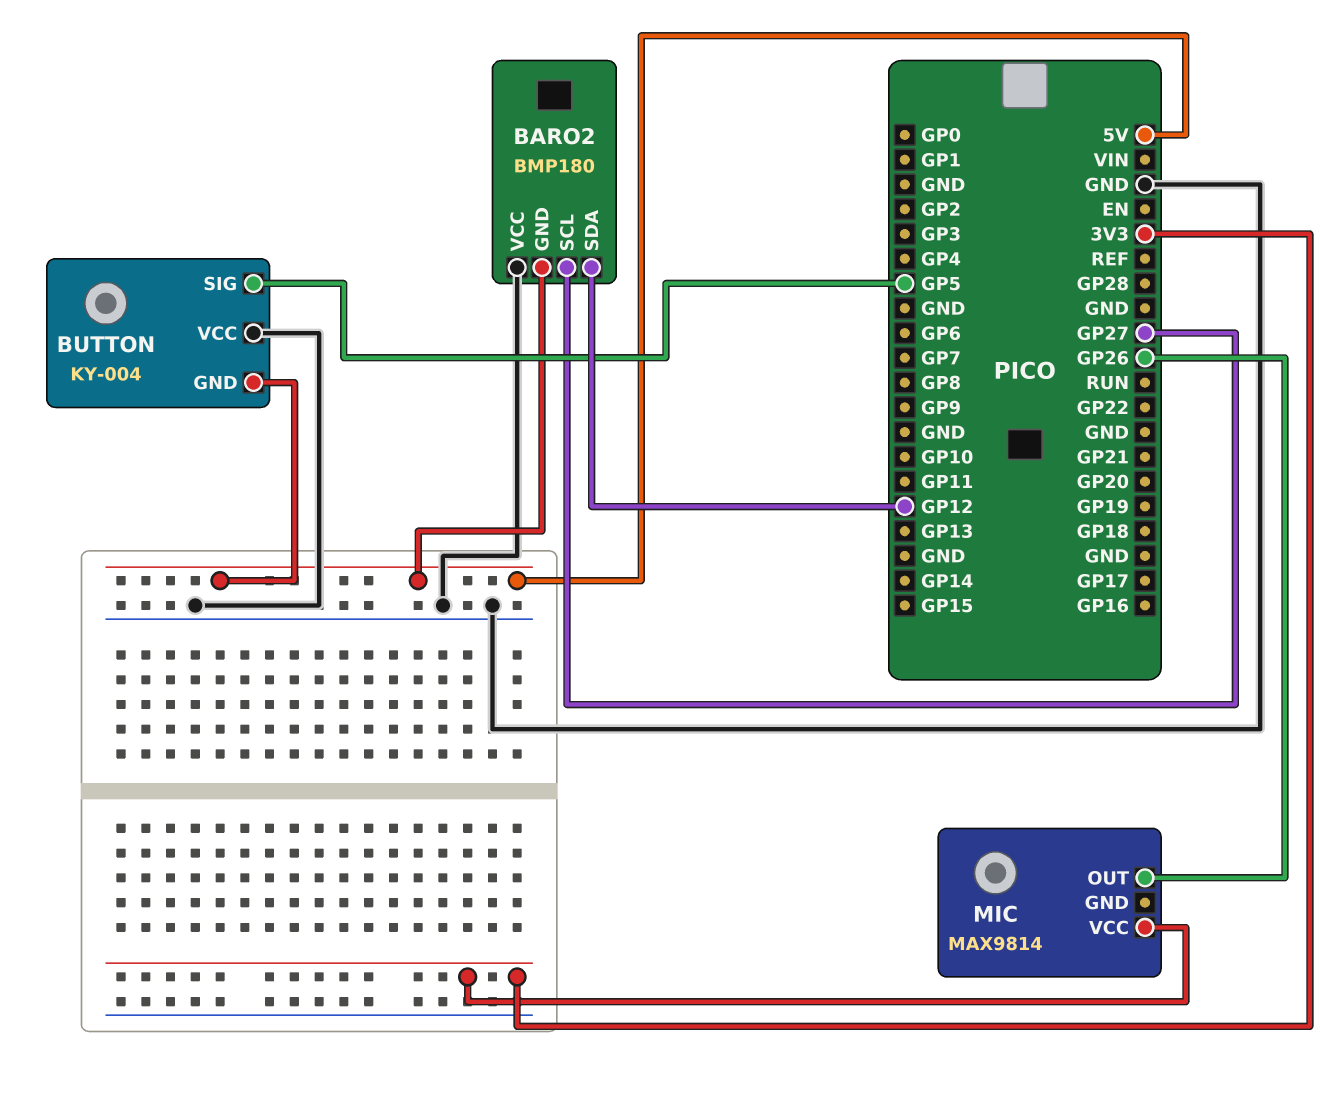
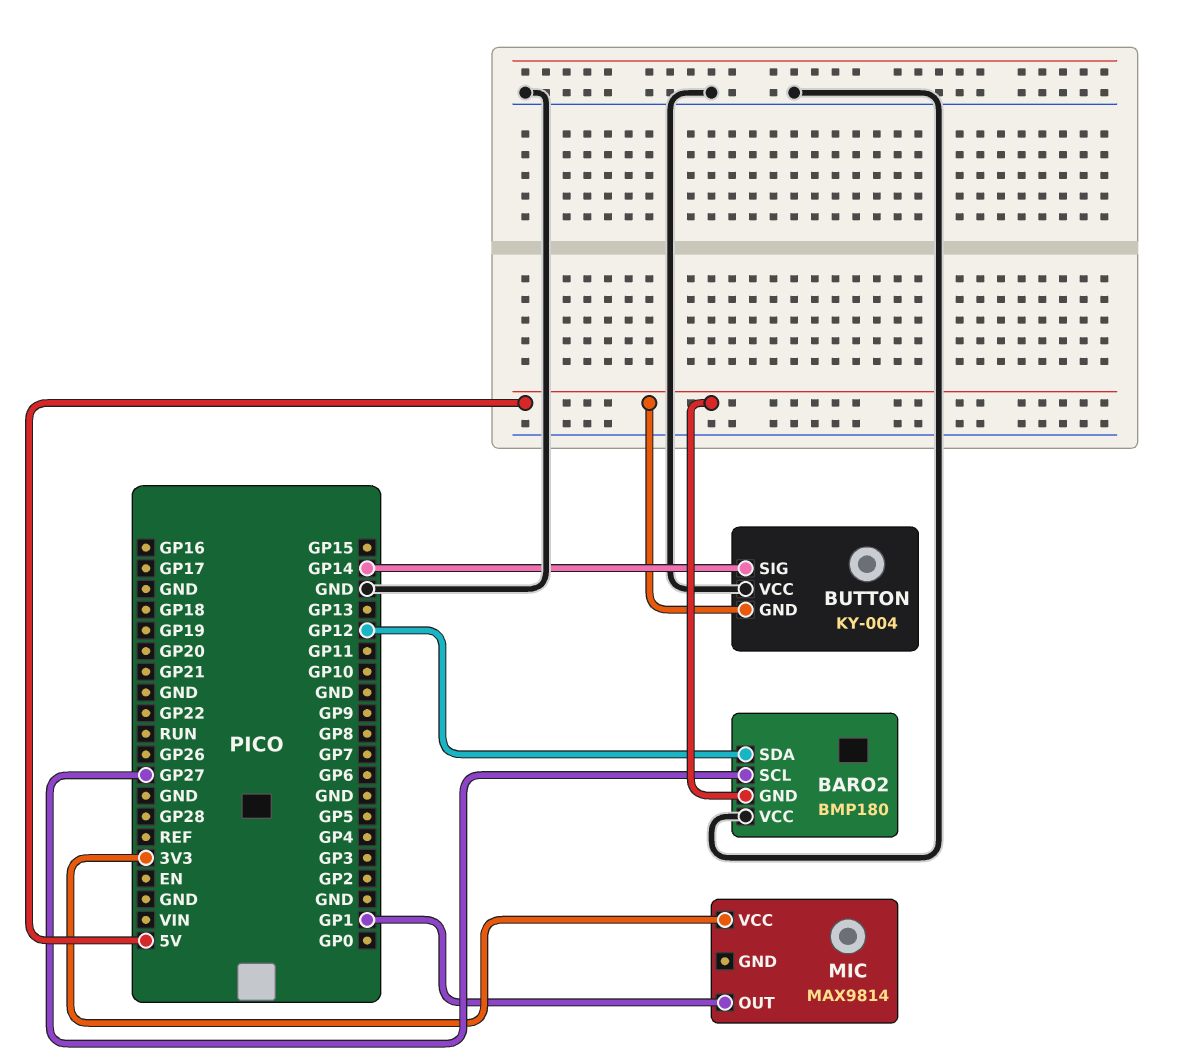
BUTTON pin SIG: GP5 -> GP14
MIC pin OUT: GP26 -> GP1

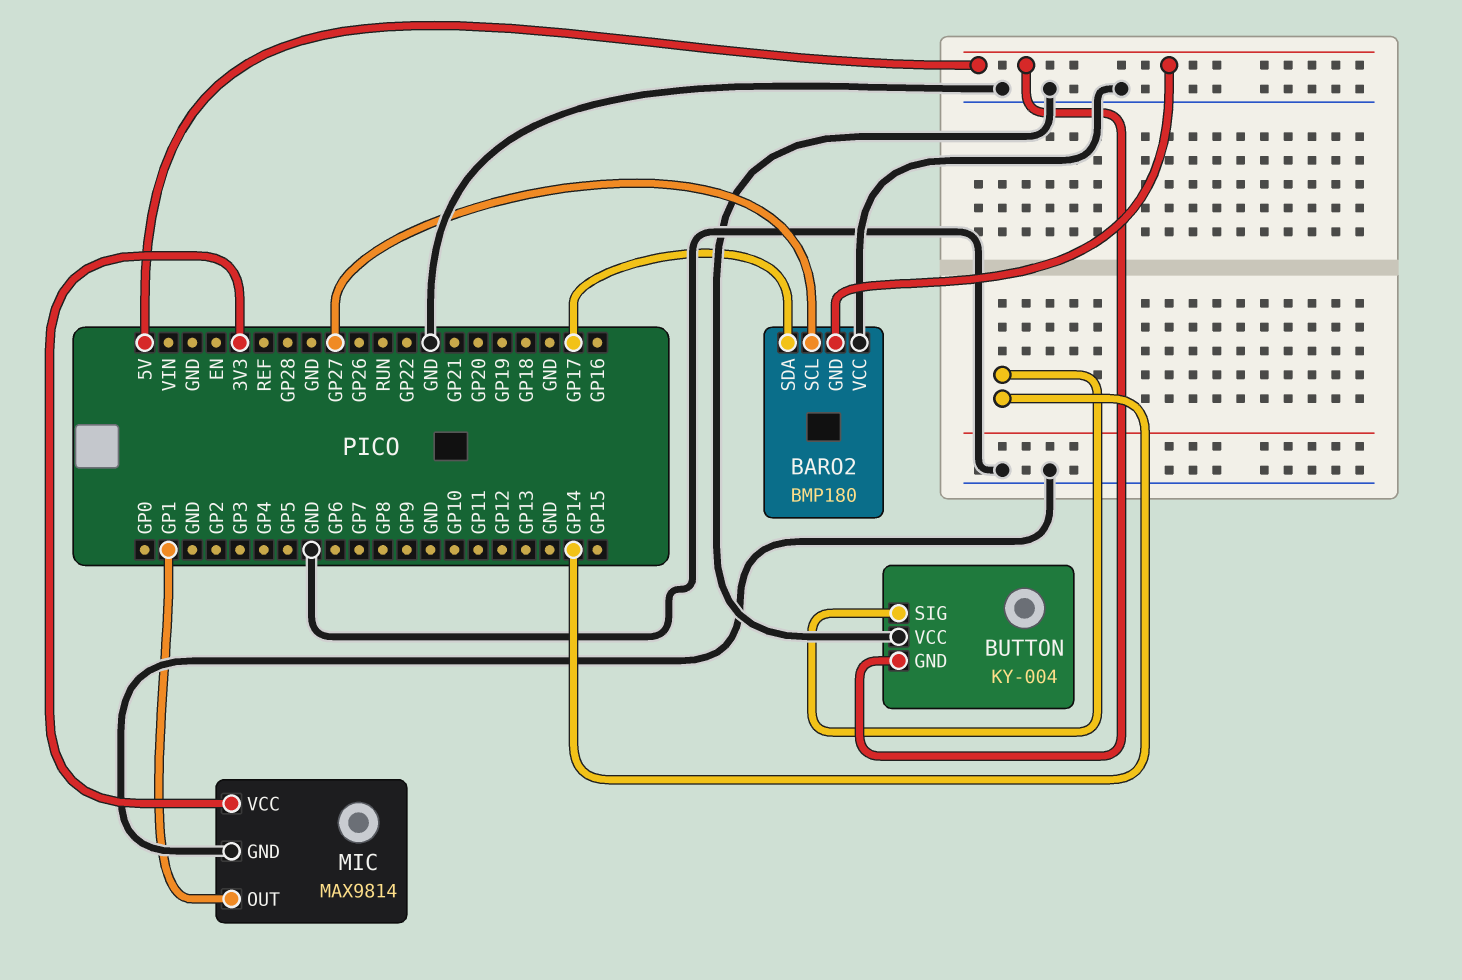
BARO2 pin SDA: GP12 -> GP17
MIC pin GND: none -> GND

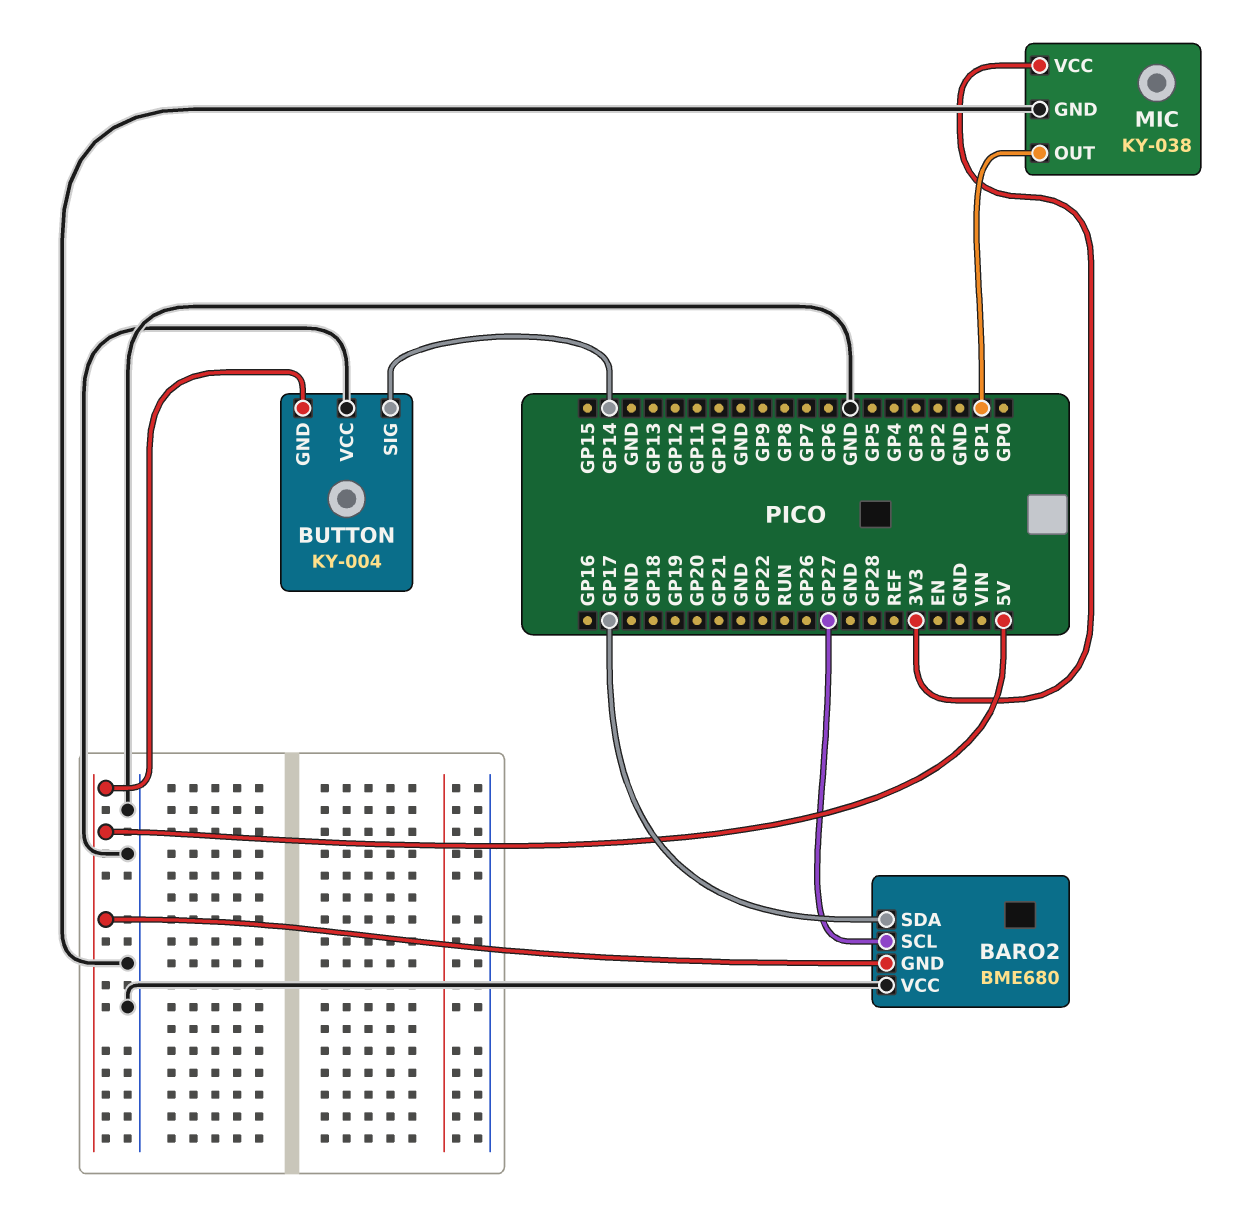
BARO2: BMP180 -> BME680
MIC: MAX9814 -> KY-038

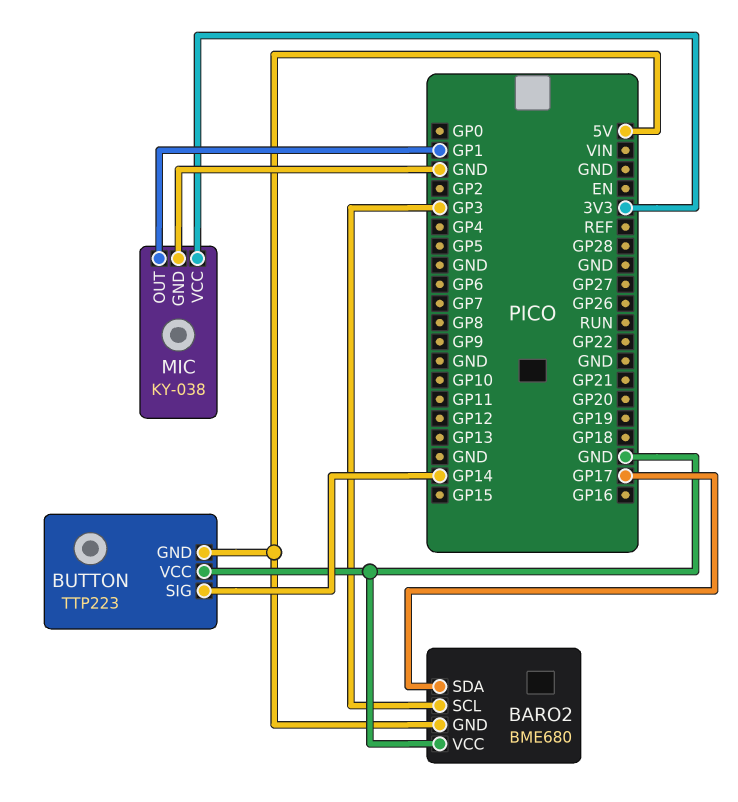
BARO2 pin SCL: GP27 -> GP3
BUTTON: KY-004 -> TTP223

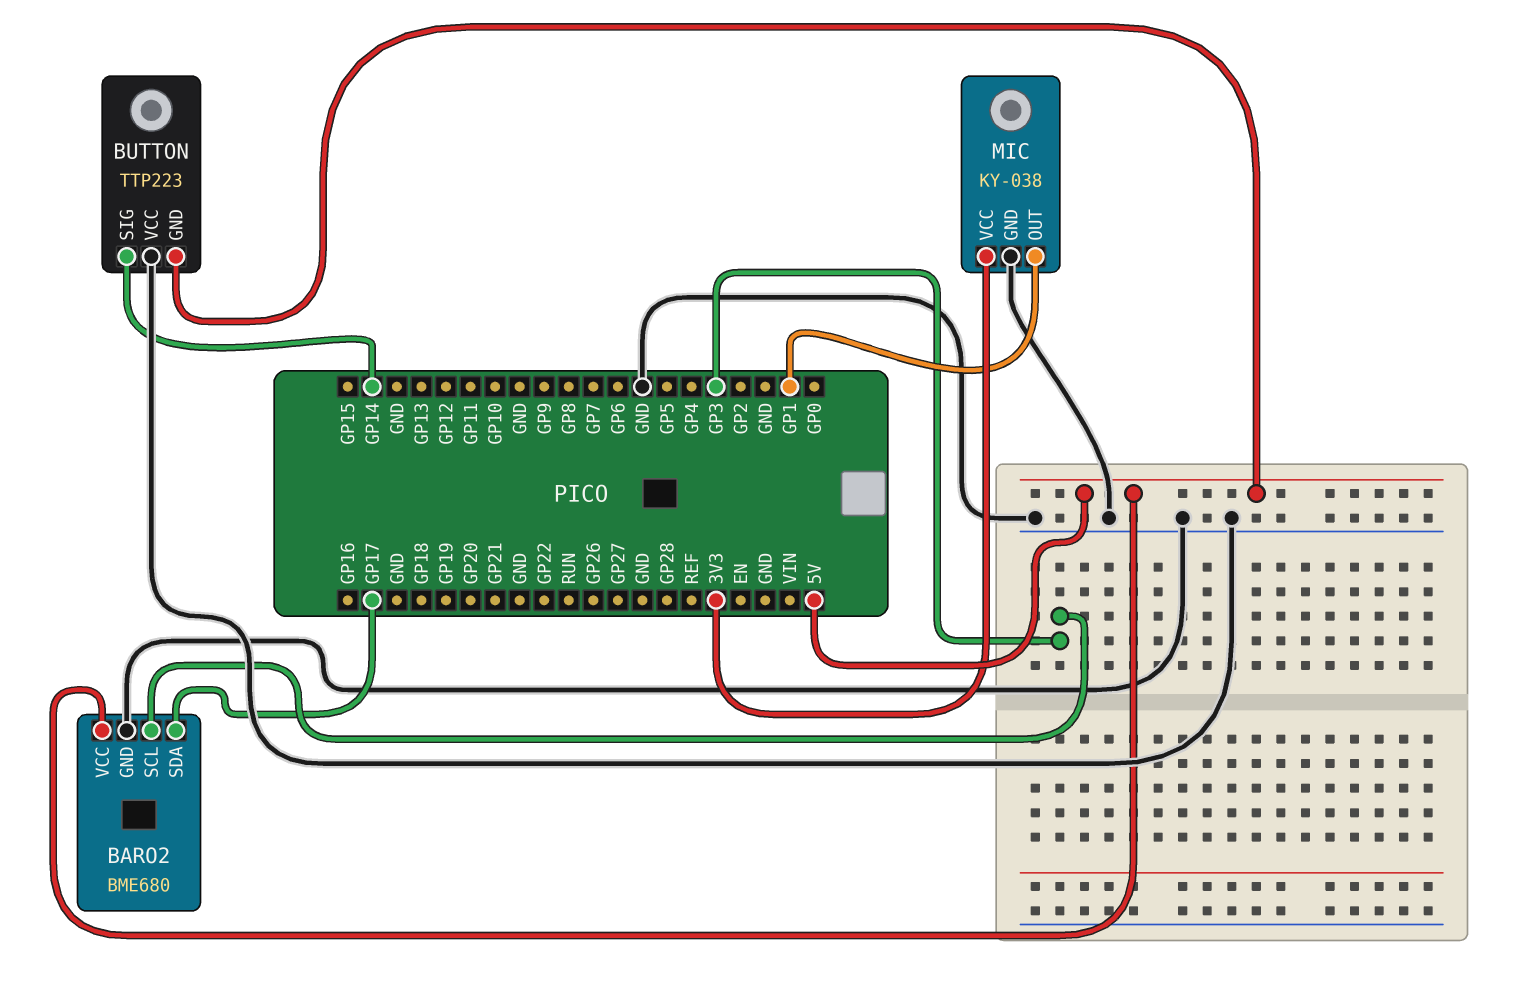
BARO2 pin GND: 5V -> GND
BARO2 pin VCC: GND -> 5V

